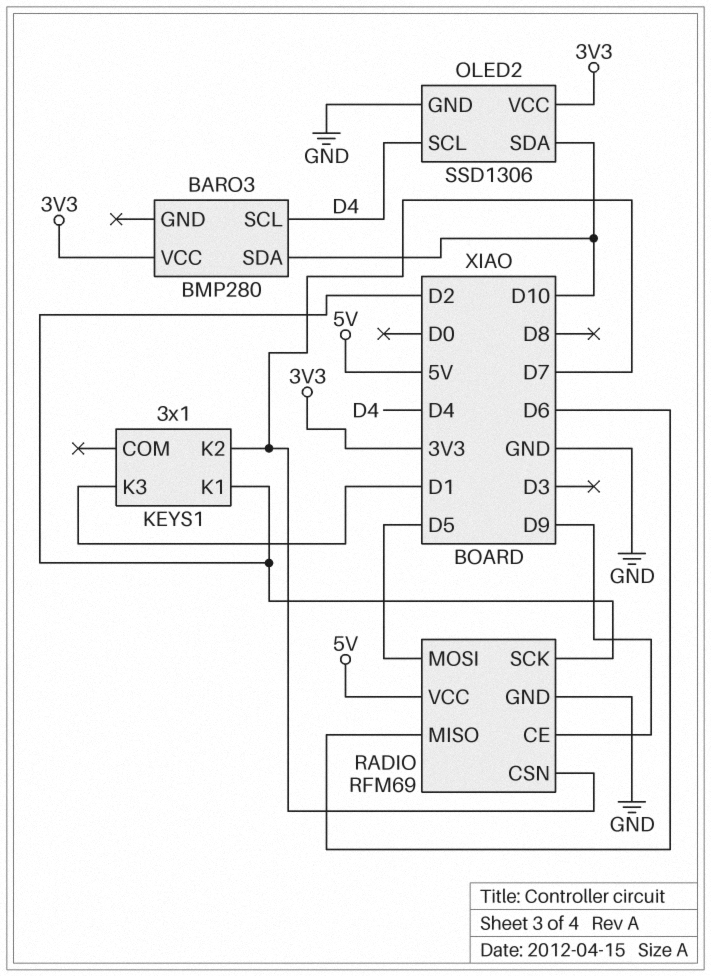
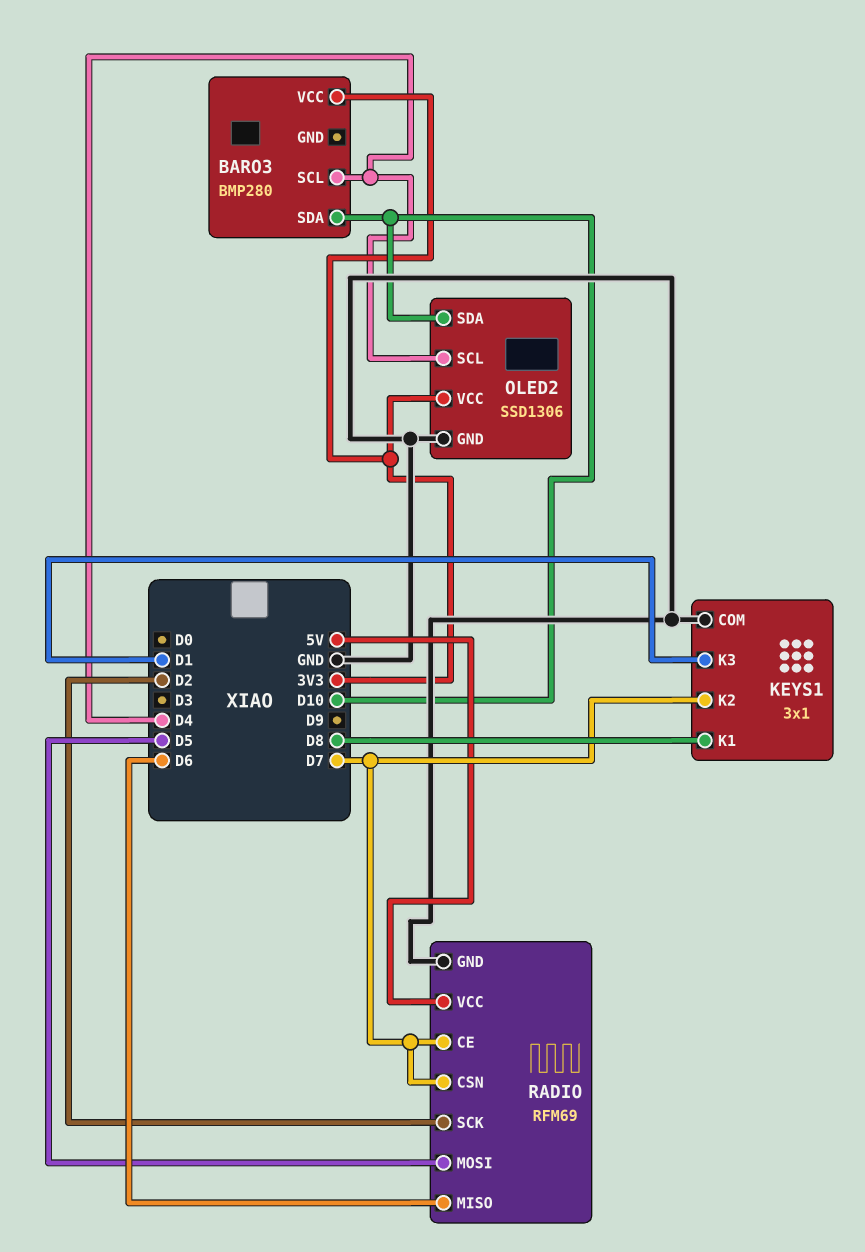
KEYS1 pin COM: none -> GND
KEYS1 pin K1: D2 -> D8
RADIO pin CE: D9 -> D7

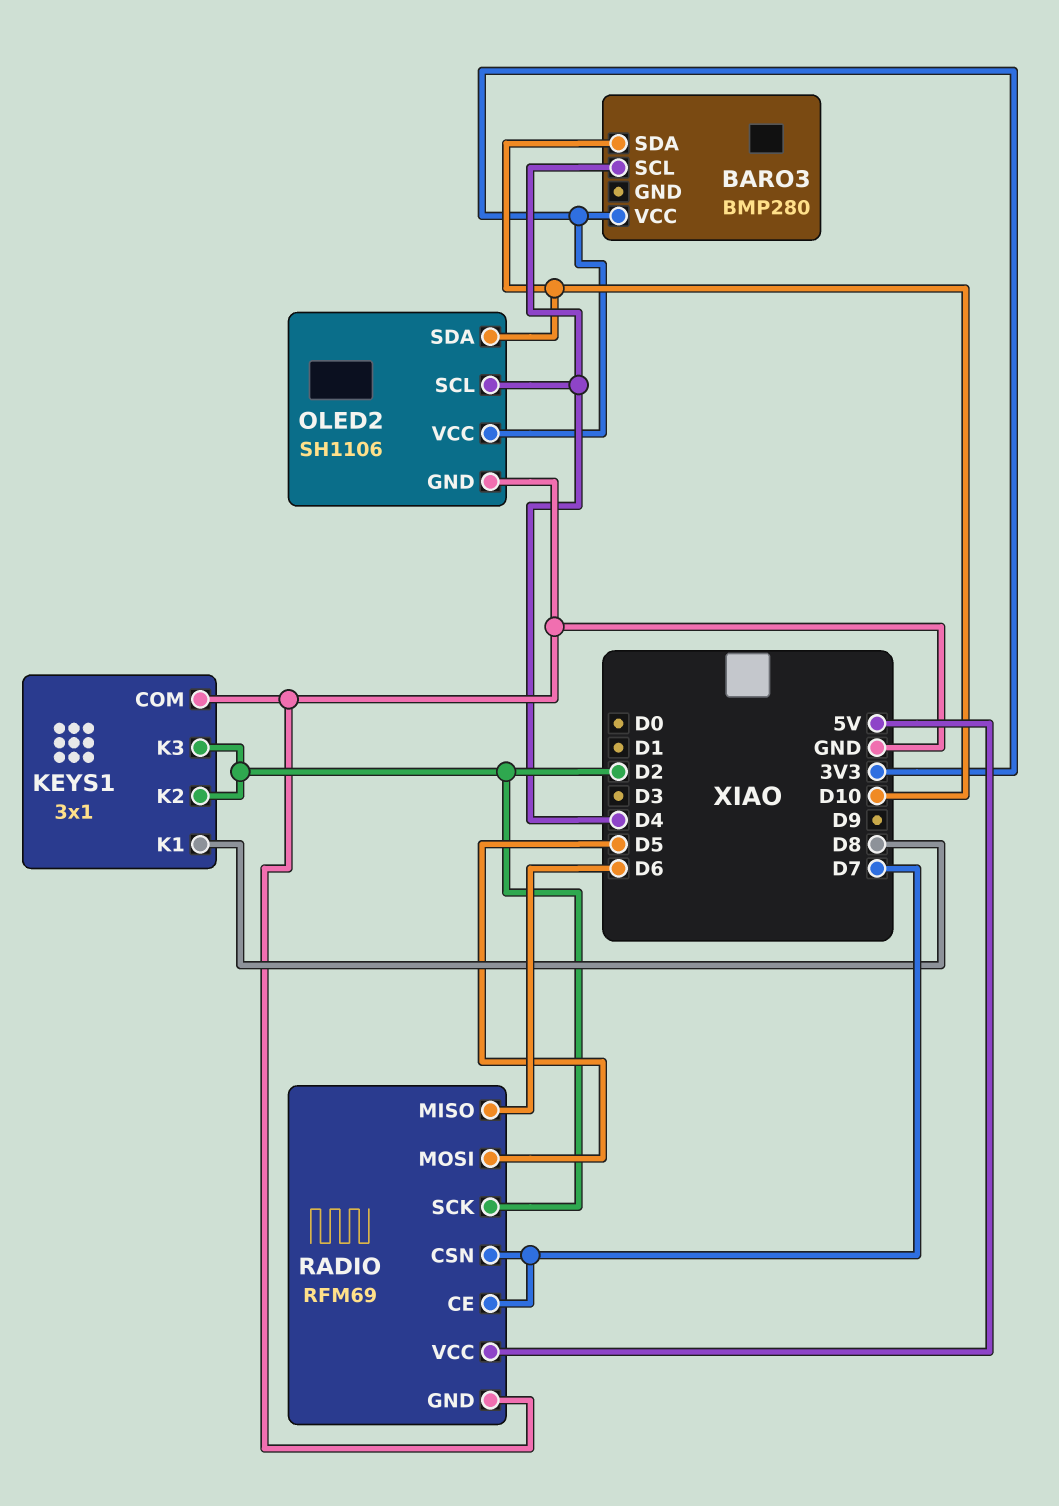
KEYS1 pin K2: D7 -> D2
KEYS1 pin K3: D1 -> D2
OLED2: SSD1306 -> SH1106

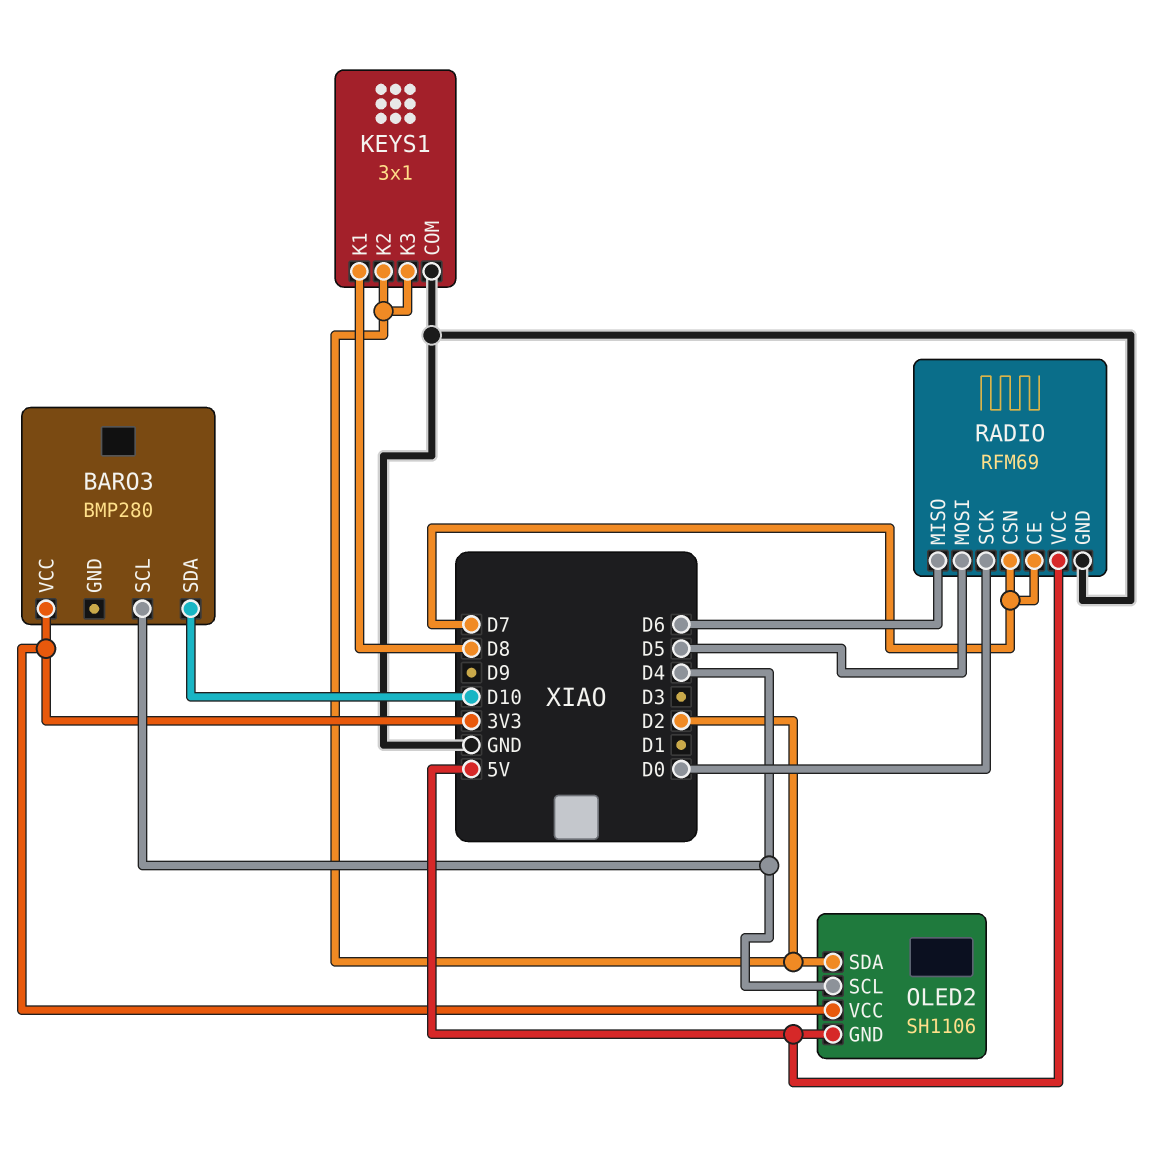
OLED2 pin GND: GND -> 5V
OLED2 pin SDA: D10 -> D2
RADIO pin SCK: D2 -> D0

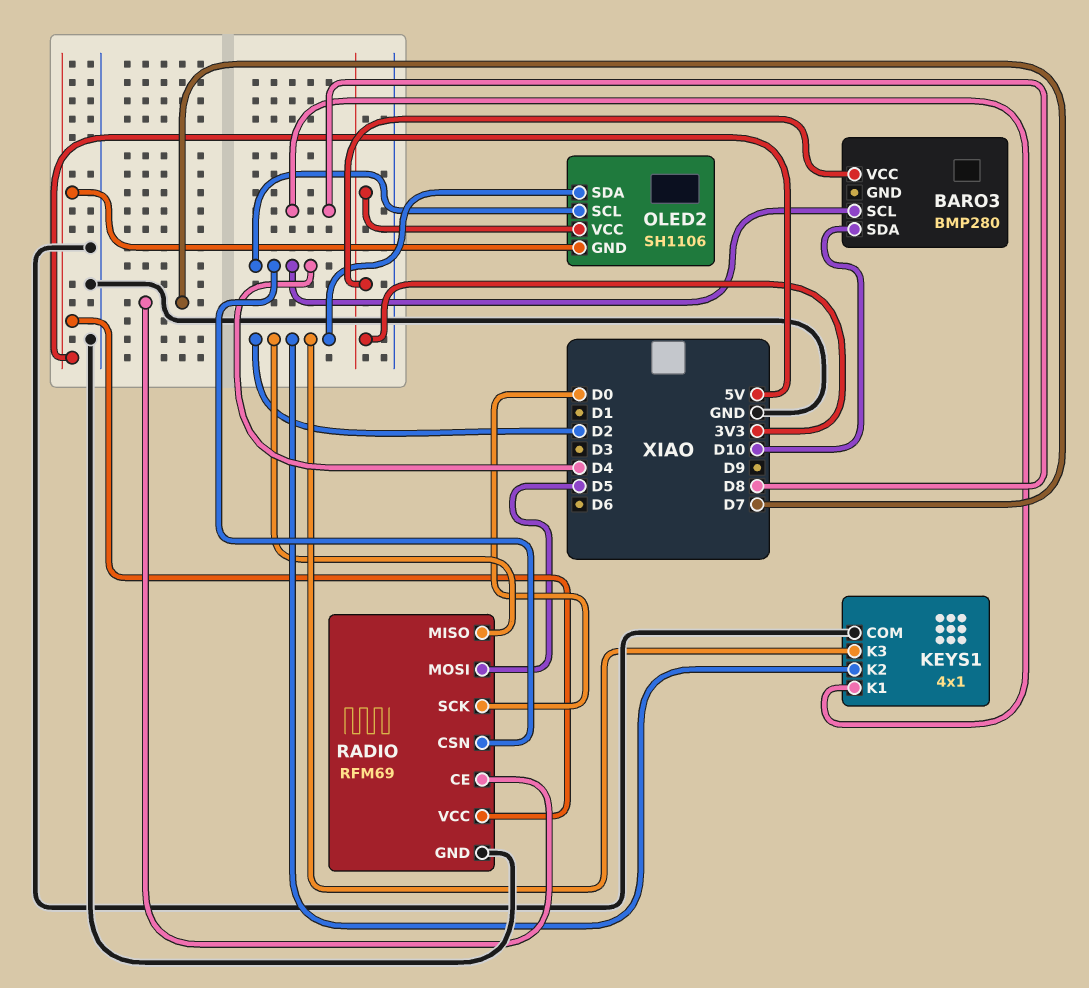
KEYS1: 3x1 -> 4x1
RADIO pin CSN: D7 -> D4
RADIO pin MISO: D6 -> D2

